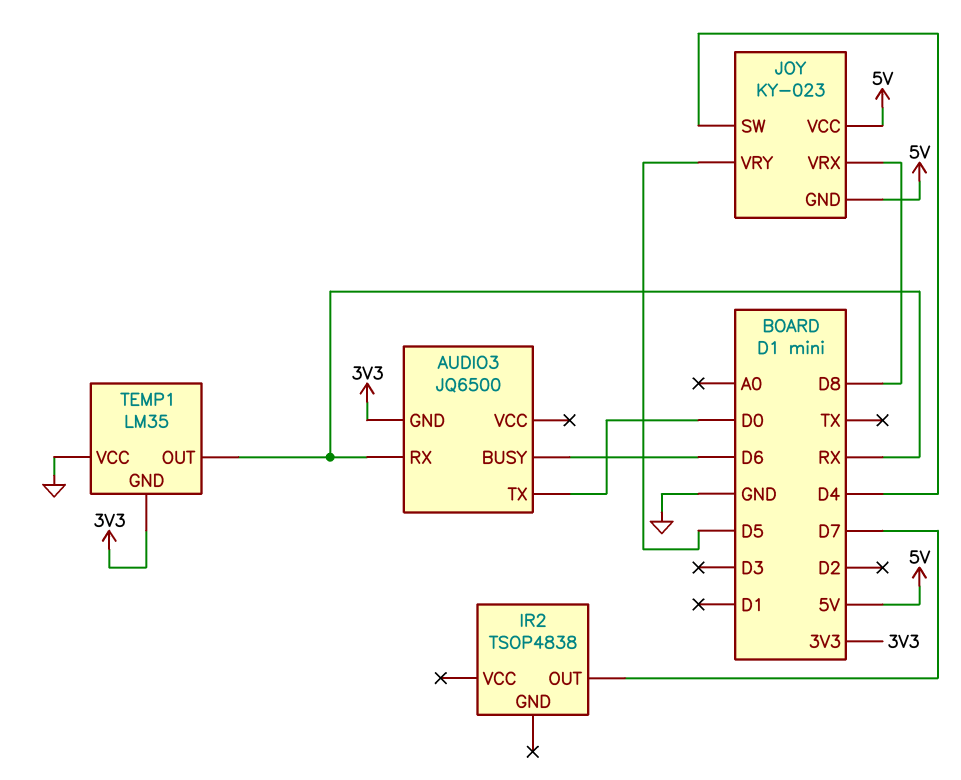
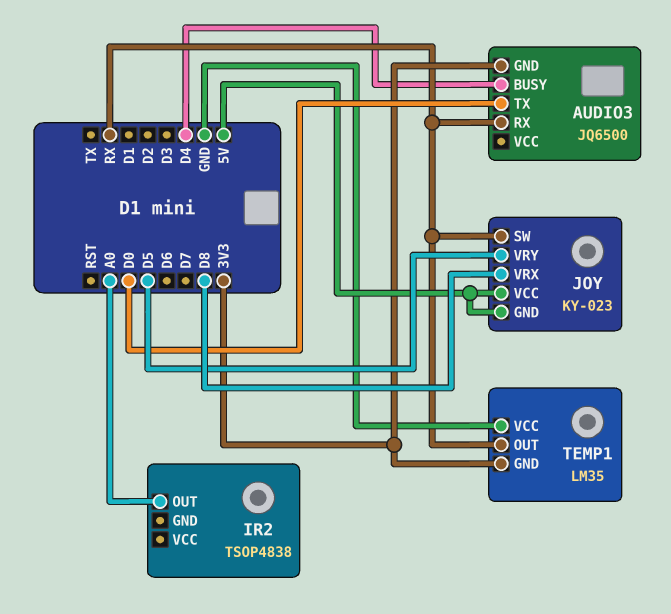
AUDIO3 pin BUSY: D6 -> D4
IR2 pin OUT: D7 -> A0
JOY pin SW: D4 -> RX

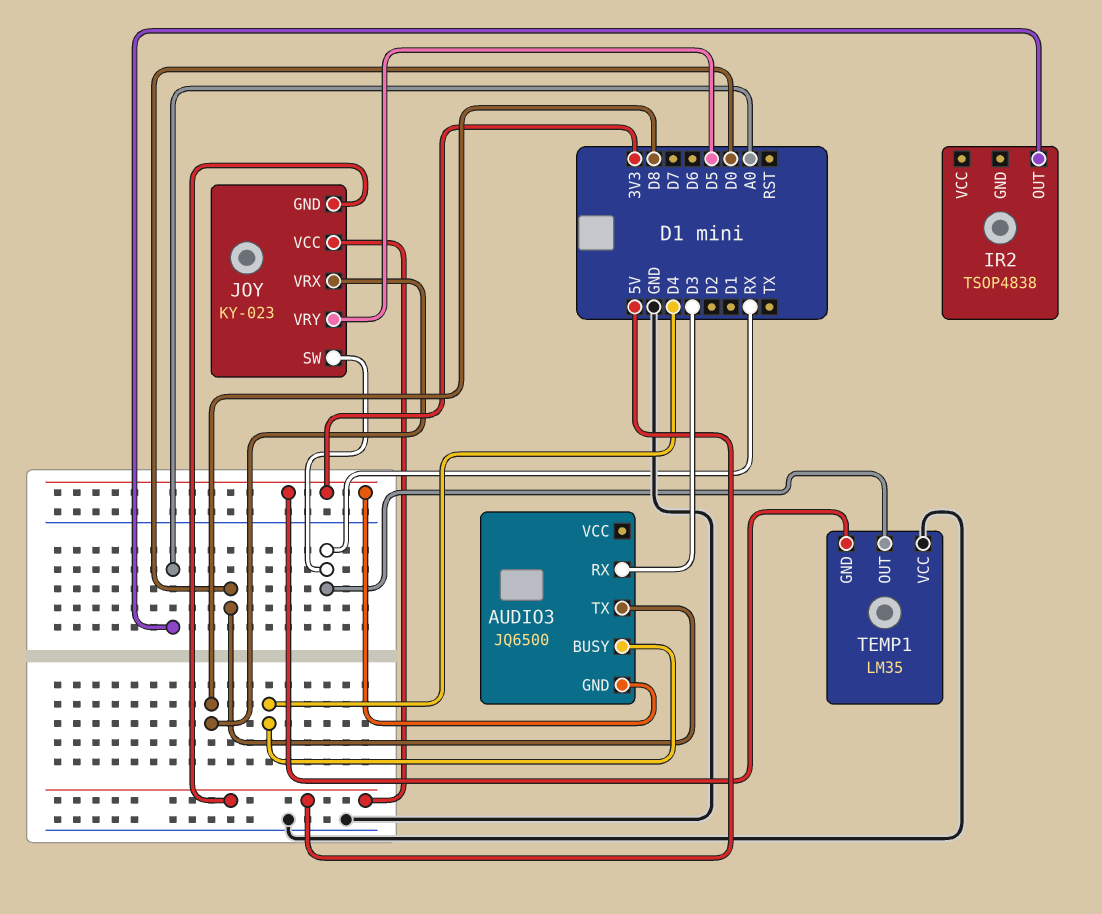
AUDIO3 pin RX: RX -> D3

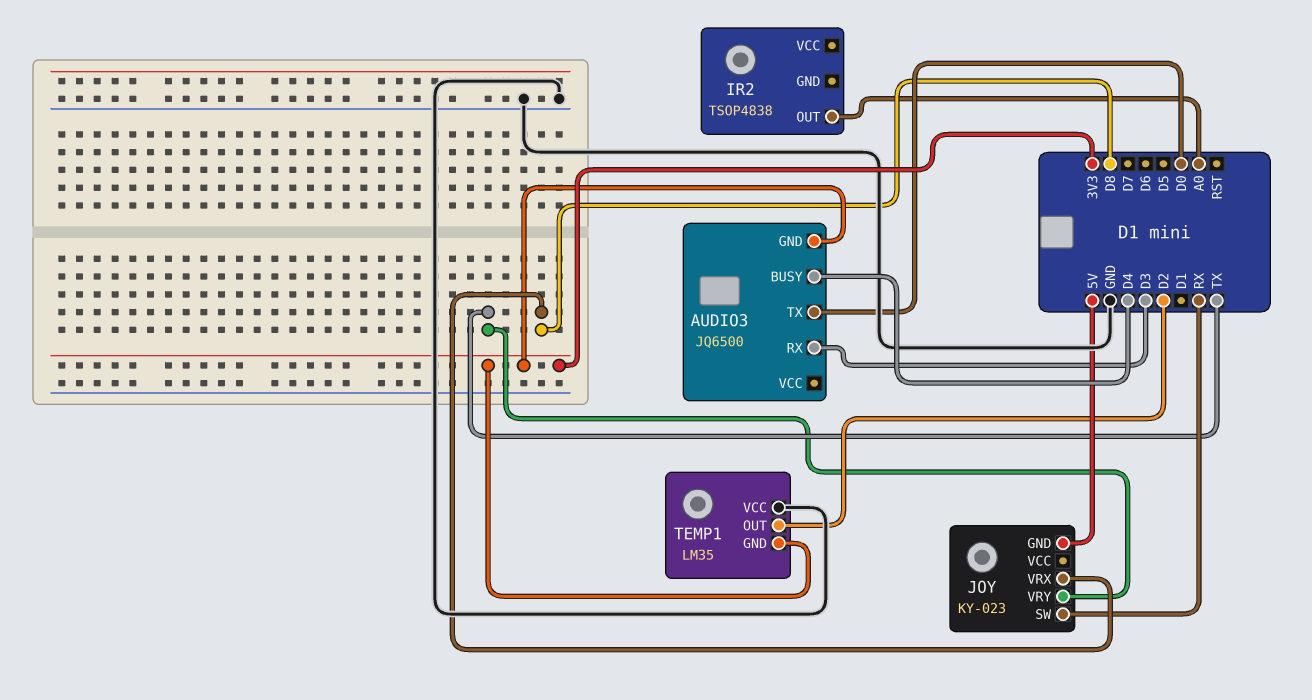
JOY pin VCC: 5V -> none
JOY pin VRY: D5 -> TX
TEMP1 pin OUT: RX -> D2

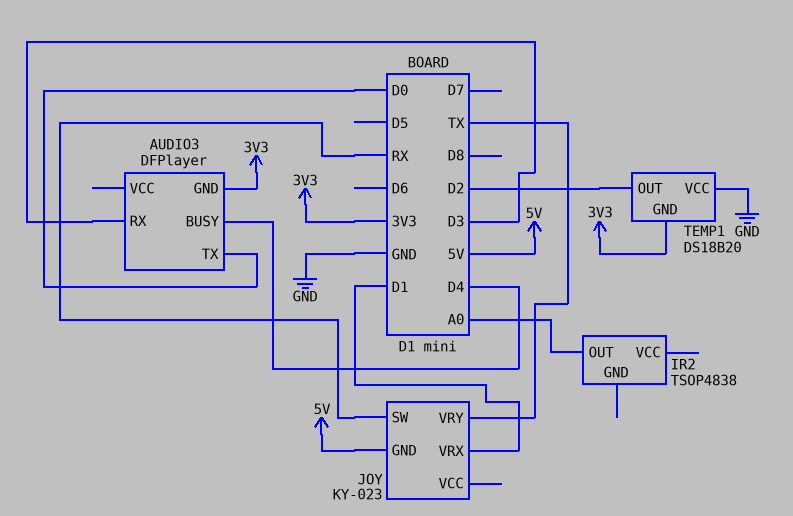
AUDIO3: JQ6500 -> DFPlayer
JOY pin VRX: D8 -> D1
TEMP1: LM35 -> DS18B20

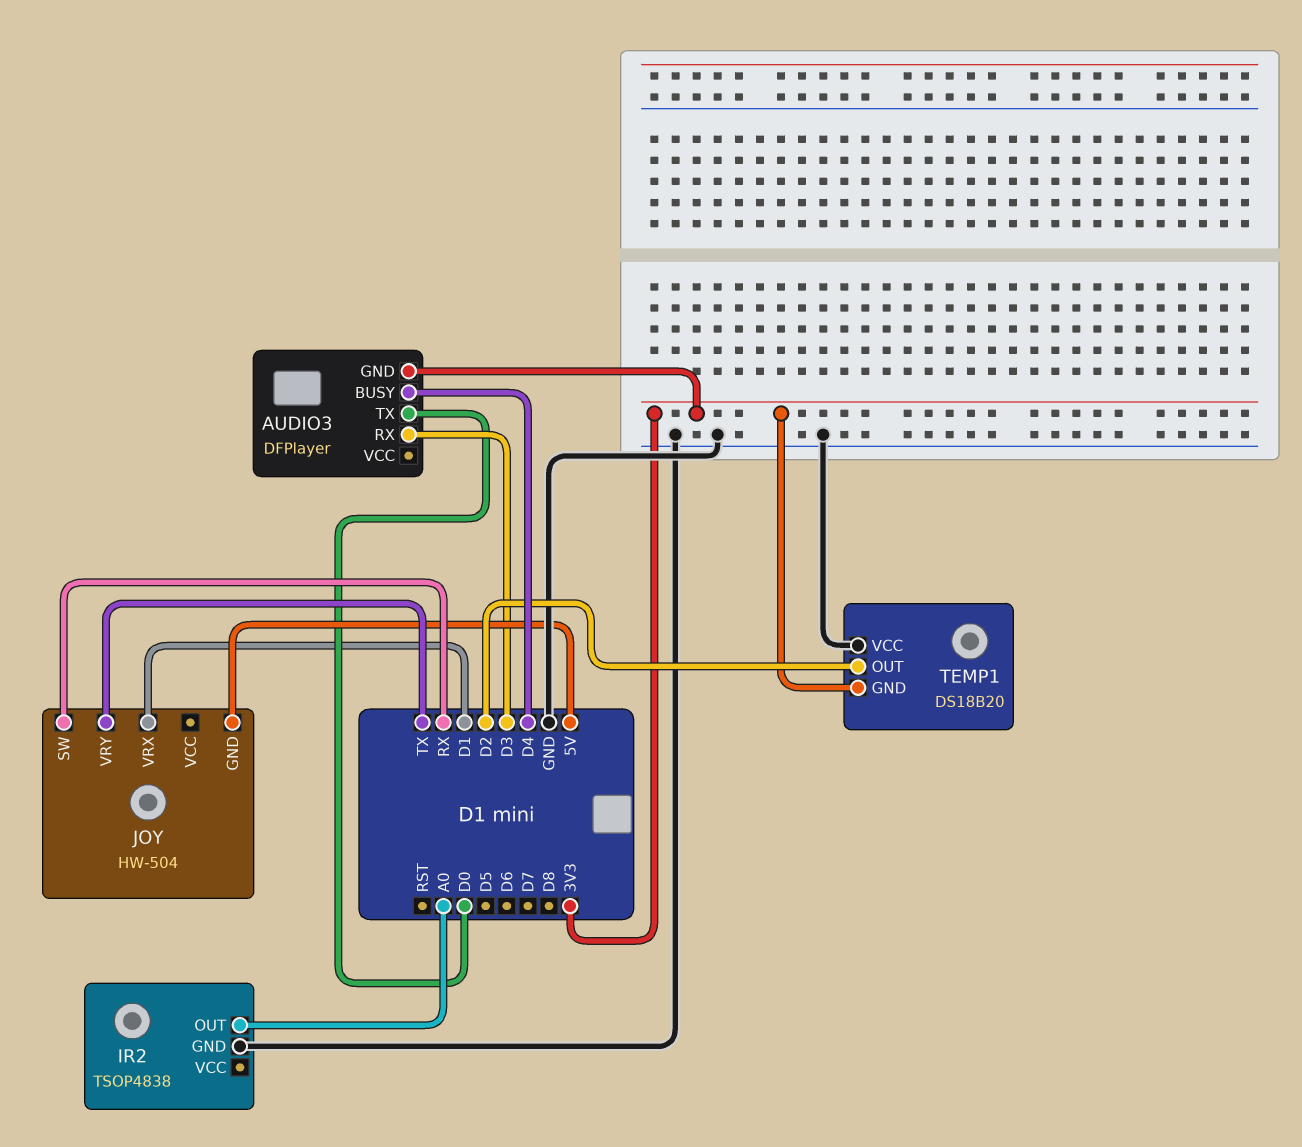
IR2 pin GND: none -> GND
JOY: KY-023 -> HW-504

